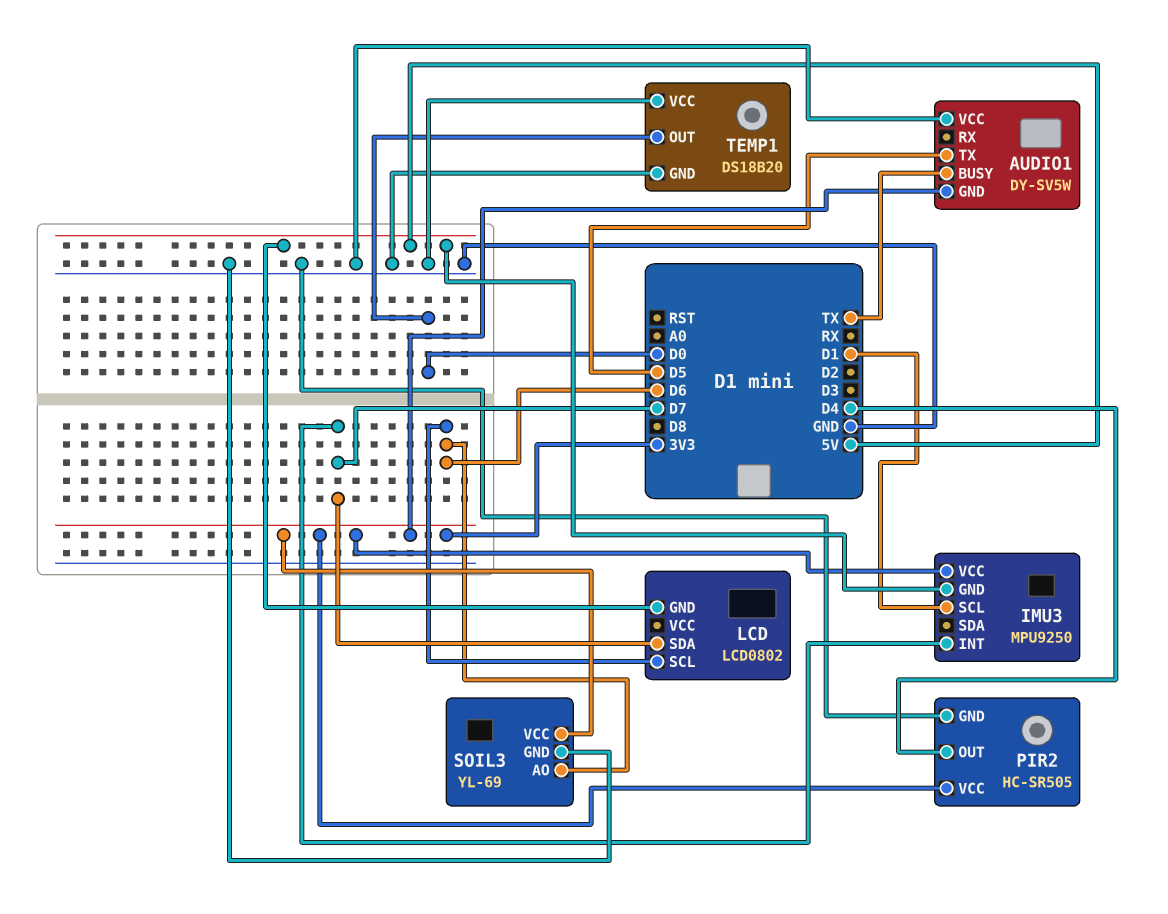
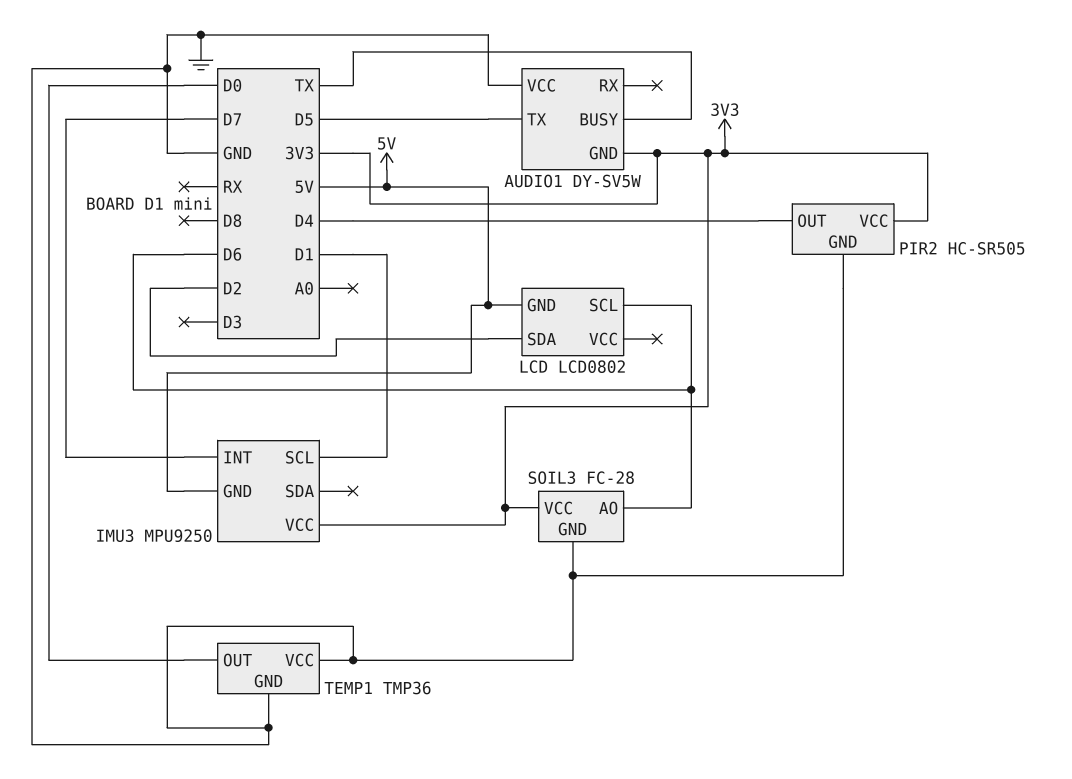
LCD pin SDA: D7 -> D2
SOIL3: YL-69 -> FC-28
TEMP1: DS18B20 -> TMP36

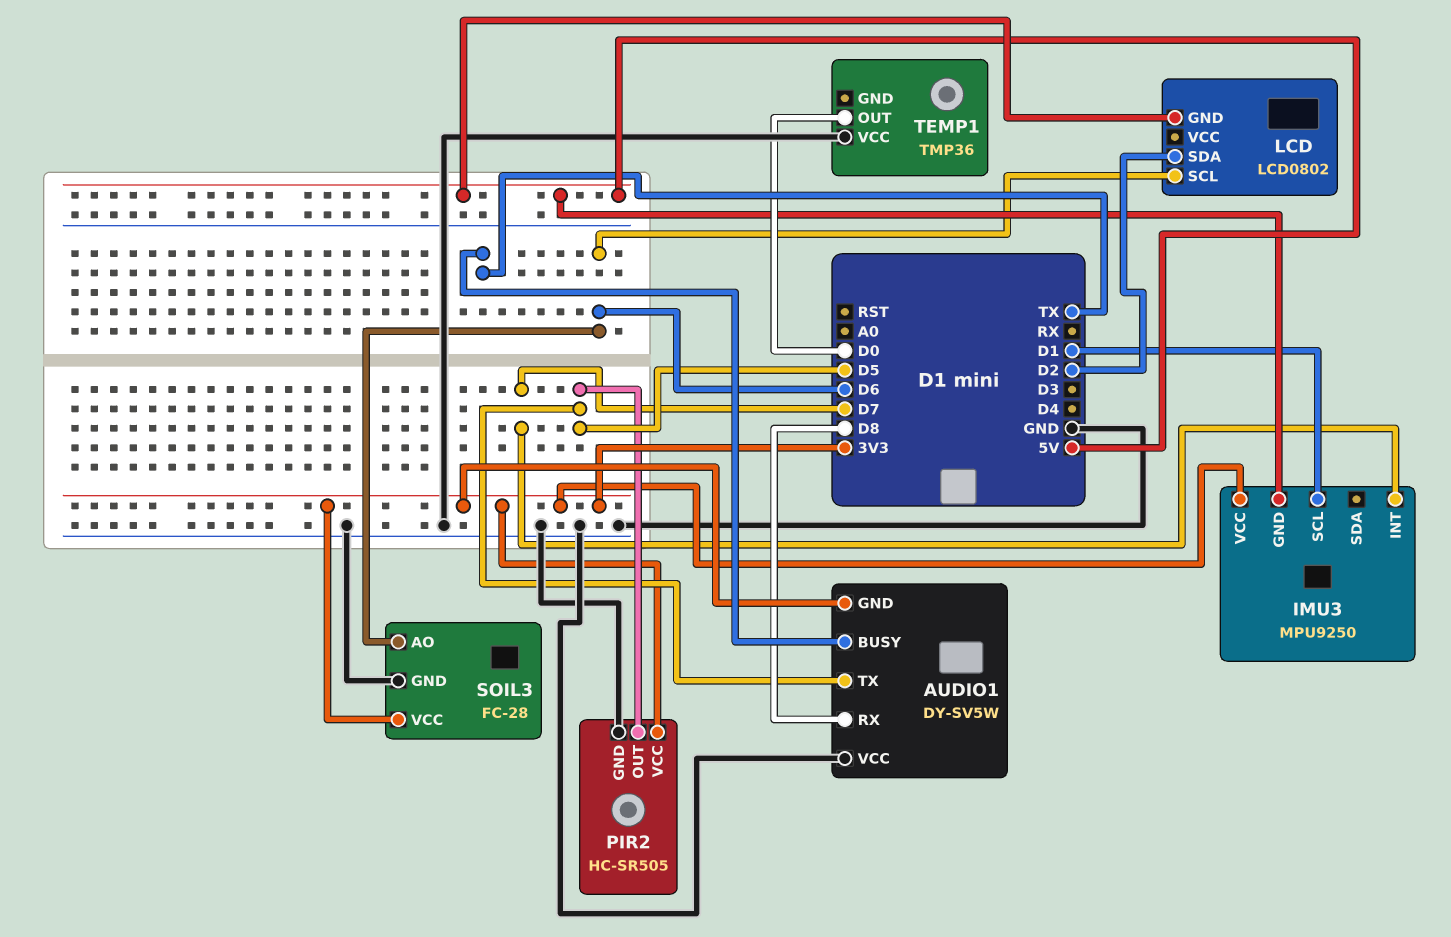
AUDIO1 pin RX: none -> D8
PIR2 pin OUT: D4 -> D5
TEMP1 pin GND: GND -> none

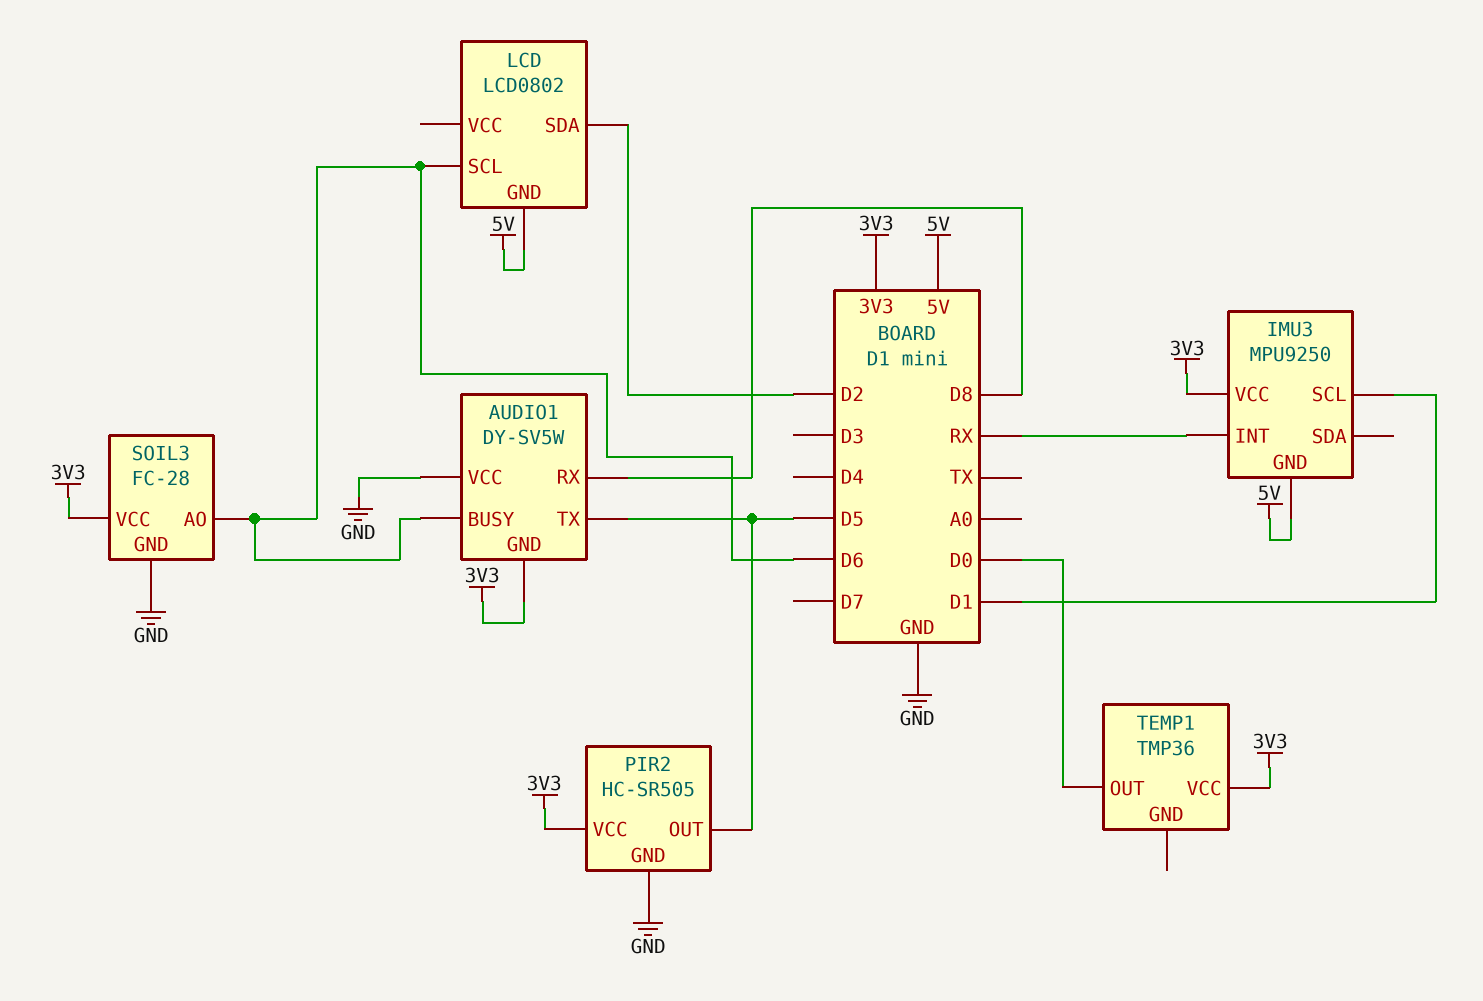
AUDIO1 pin BUSY: TX -> D6
IMU3 pin INT: D7 -> RX
TEMP1 pin VCC: GND -> 3V3

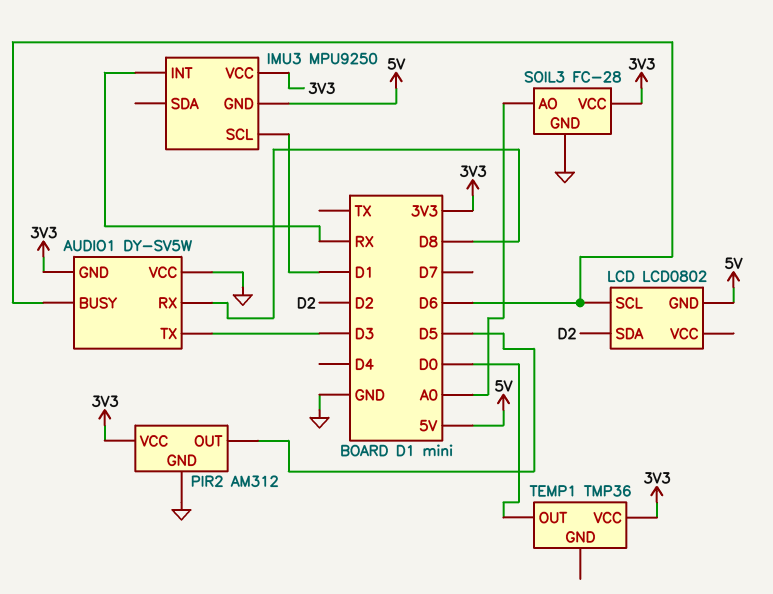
AUDIO1 pin TX: D5 -> D3
PIR2: HC-SR505 -> AM312
SOIL3 pin AO: D6 -> A0

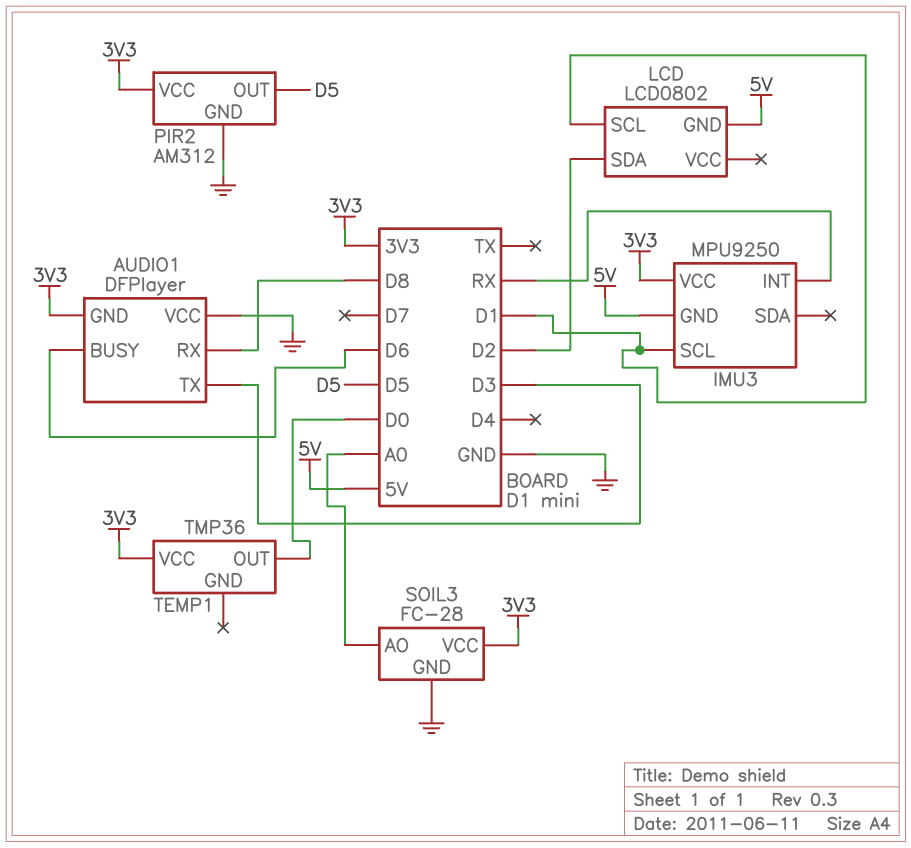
AUDIO1: DY-SV5W -> DFPlayer
LCD pin SCL: D6 -> D1

